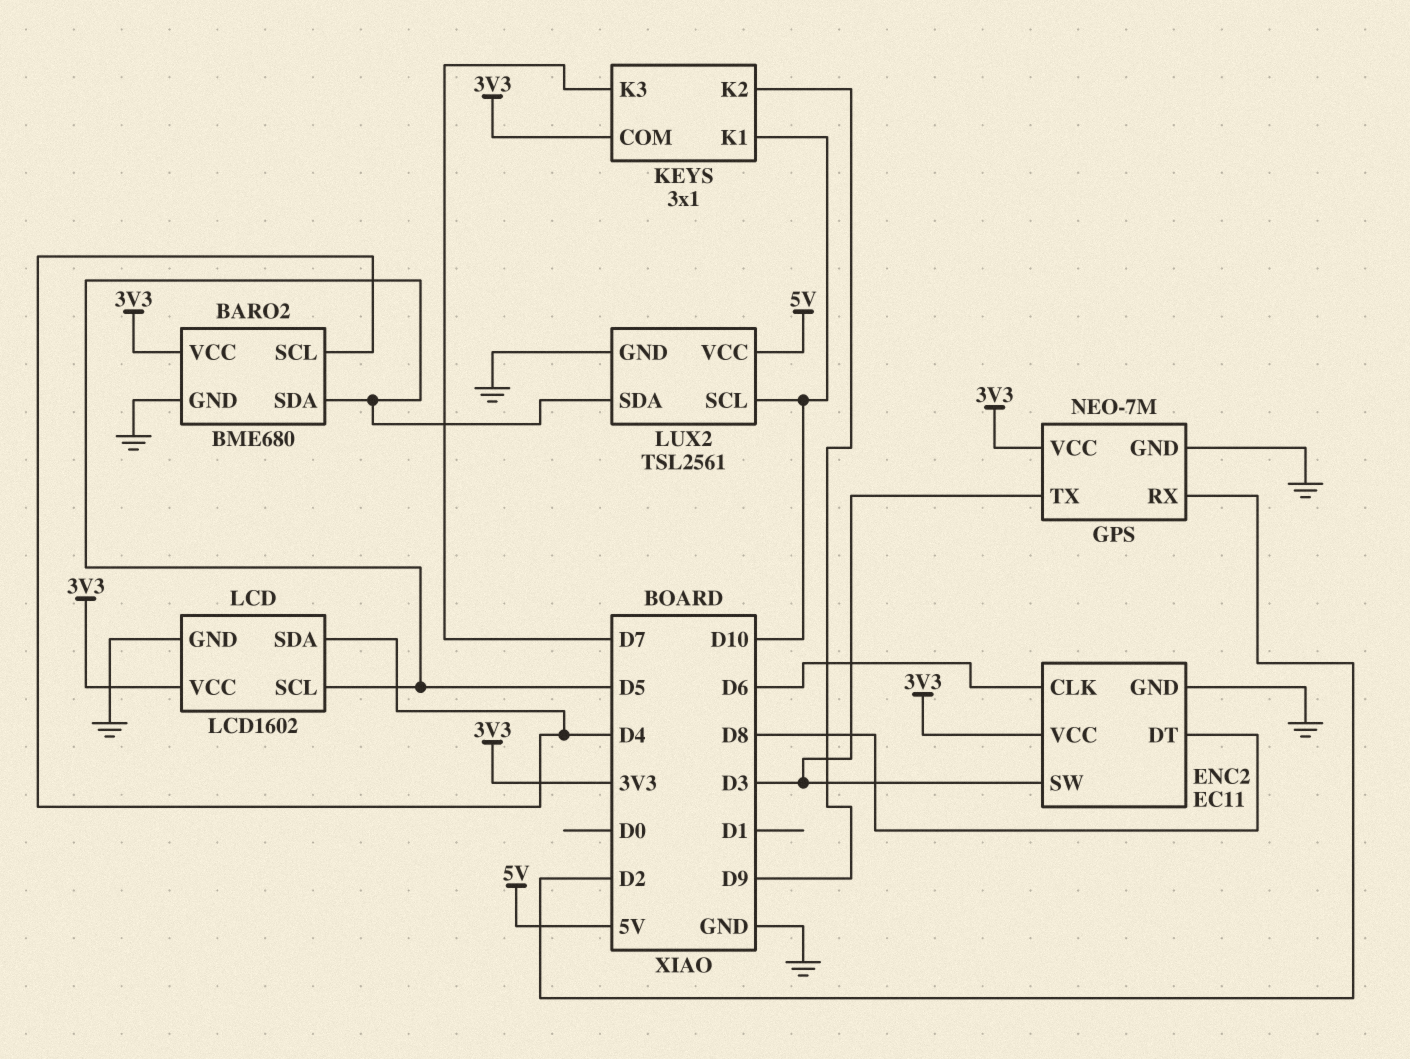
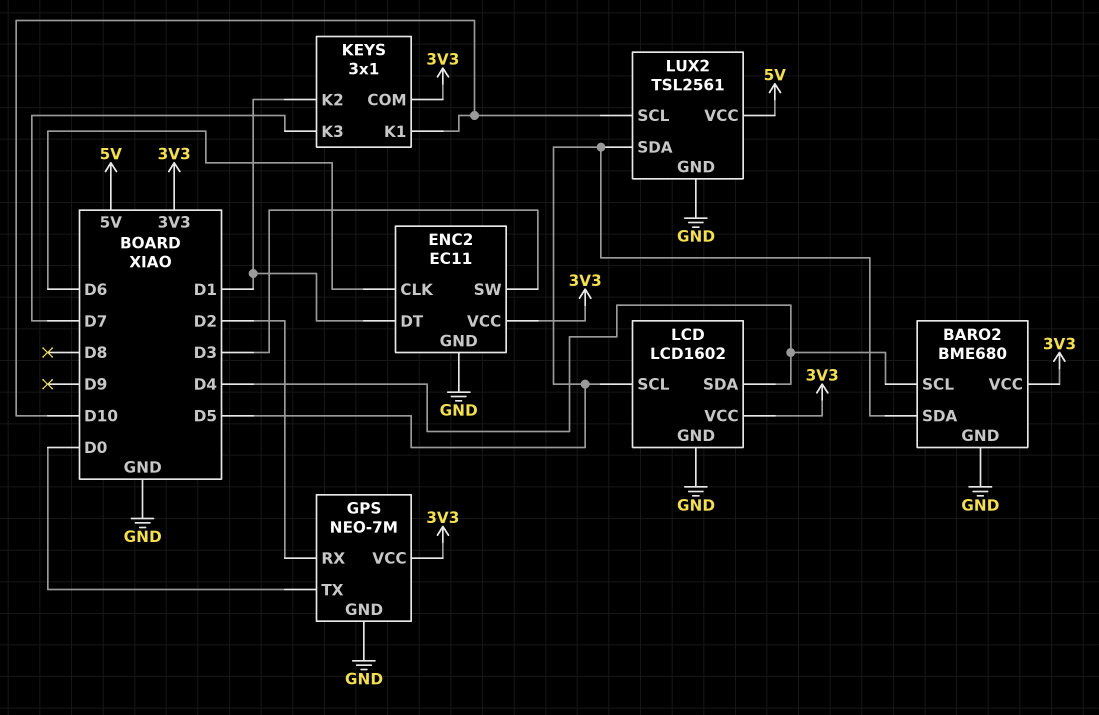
ENC2 pin DT: D8 -> D1
GPS pin TX: D3 -> D0
KEYS pin K2: D9 -> D1

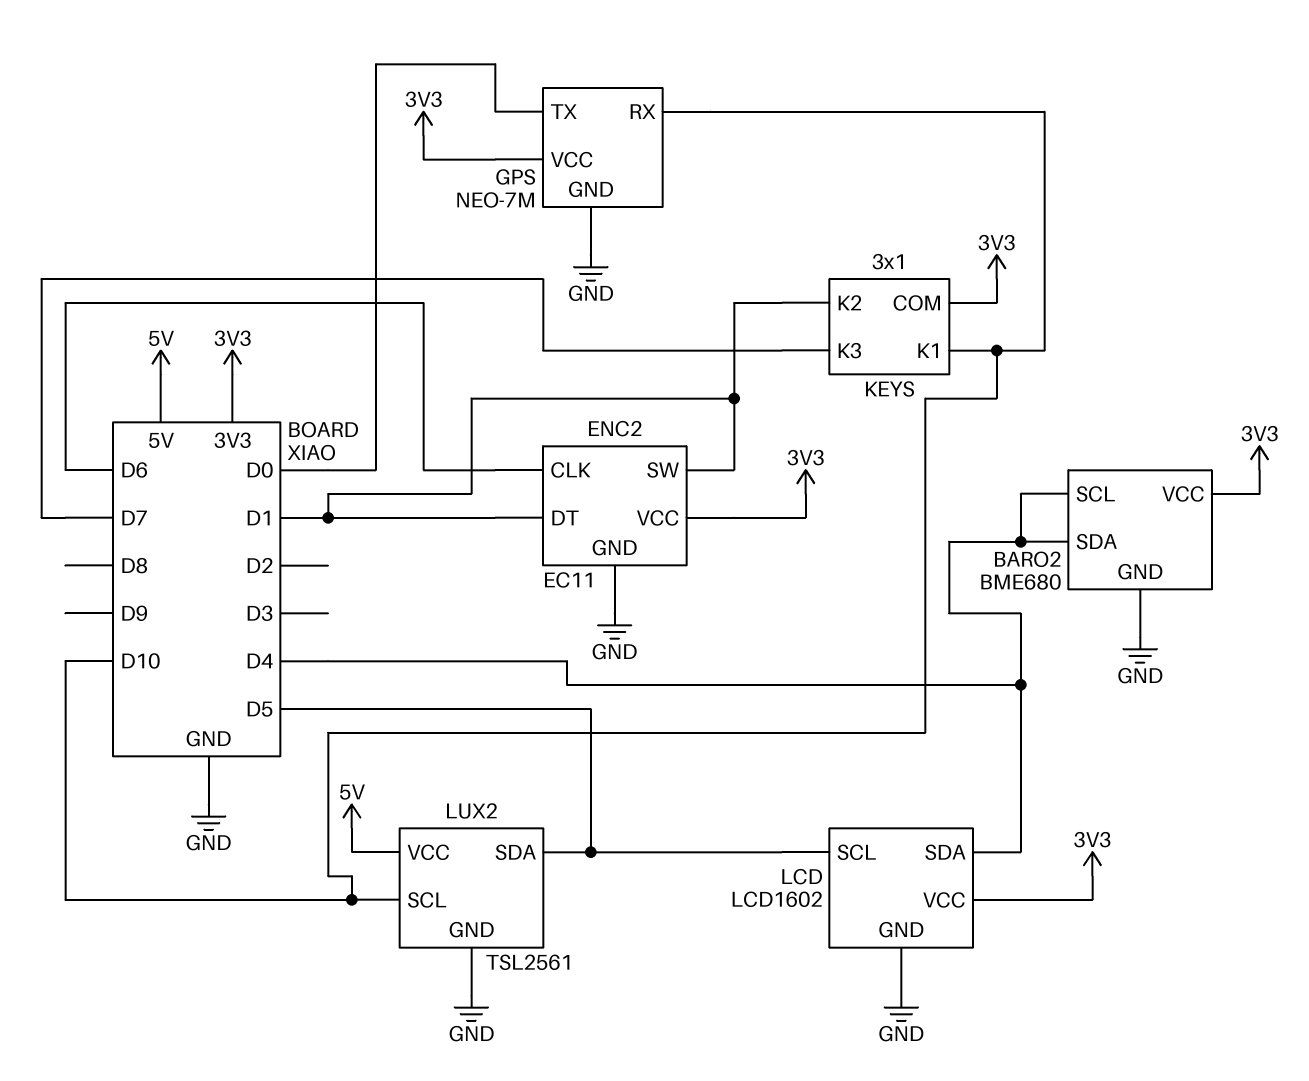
BARO2 pin SDA: D5 -> D4
ENC2 pin SW: D3 -> D1
GPS pin RX: D2 -> D10

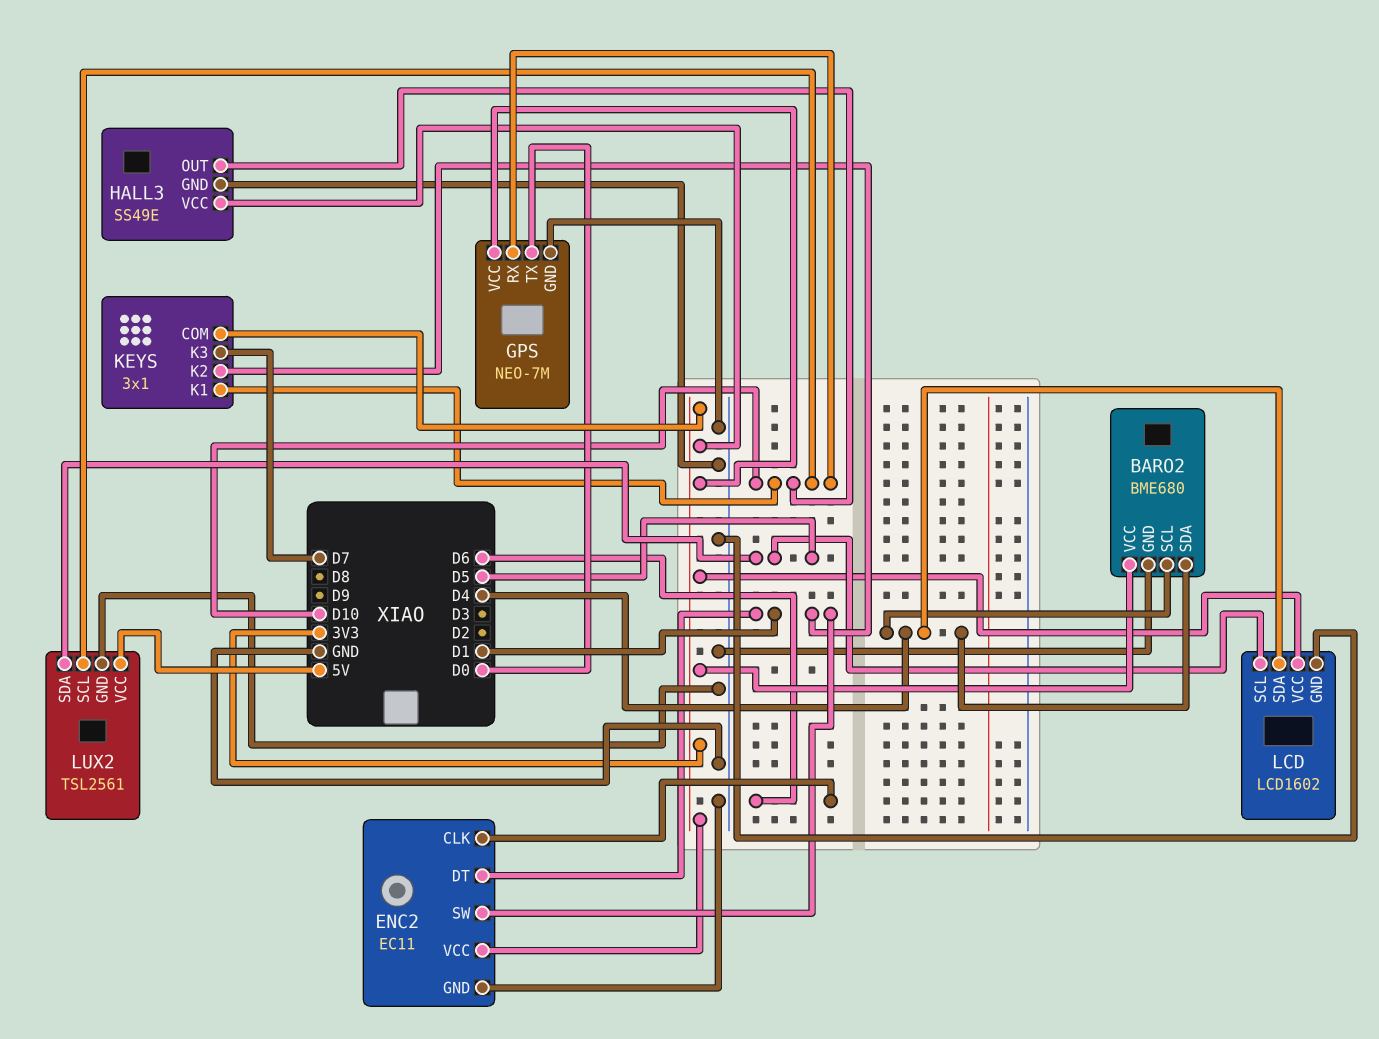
HALL3: none -> SS49E
HALL3 pin GND: none -> GND
HALL3 pin OUT: none -> D10
HALL3 pin VCC: none -> 3V3

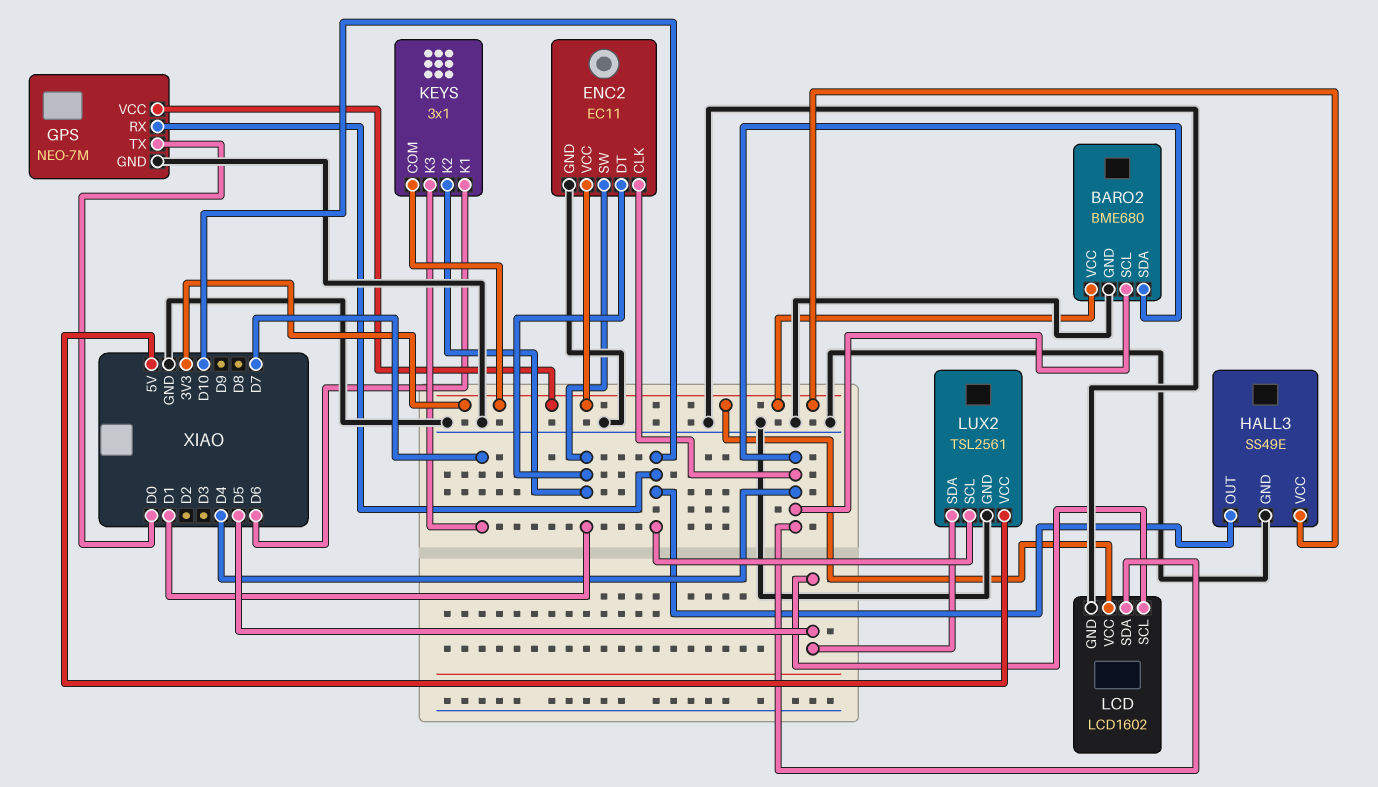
ENC2 pin CLK: D6 -> D4
KEYS pin K1: D10 -> D6

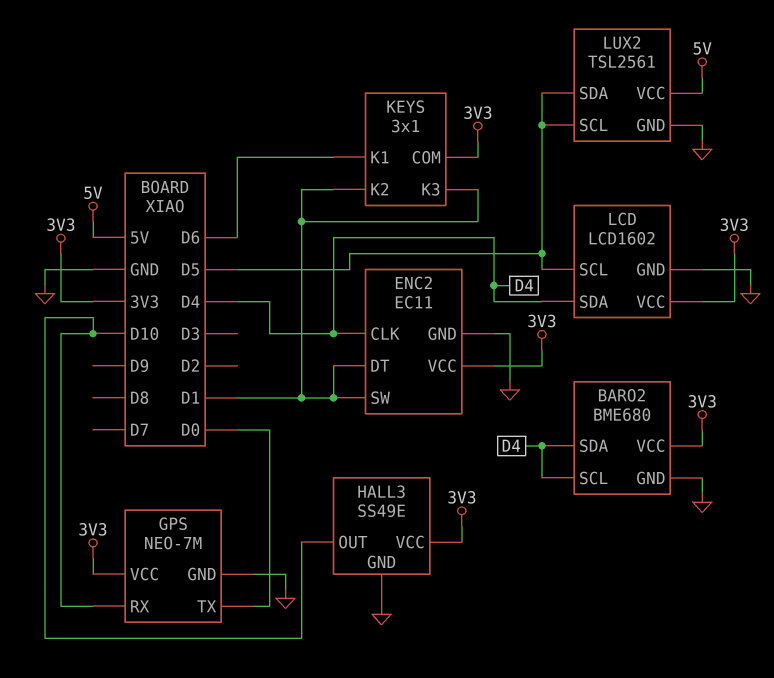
KEYS pin K3: D7 -> D1
LUX2 pin SCL: D10 -> D5

